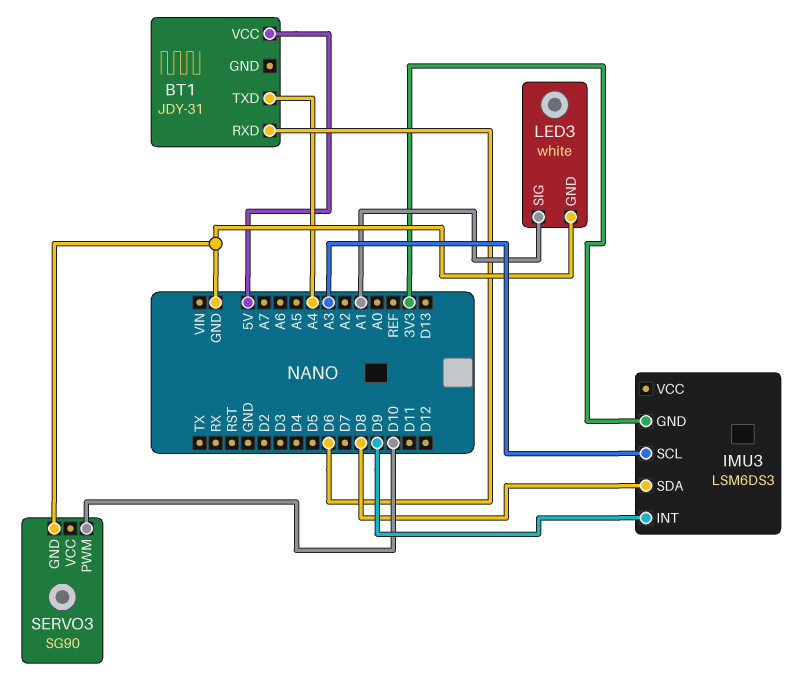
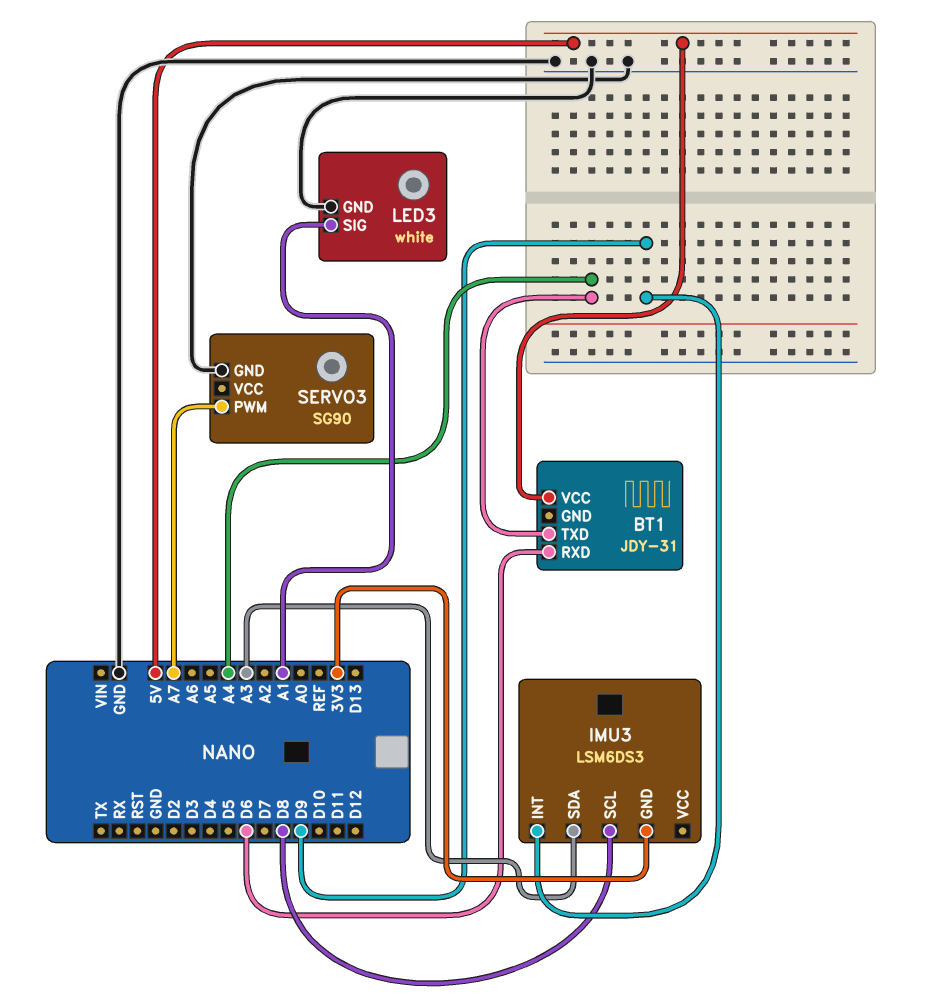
IMU3 pin SCL: A3 -> D8
IMU3 pin SDA: D8 -> A3
SERVO3 pin PWM: D10 -> A7

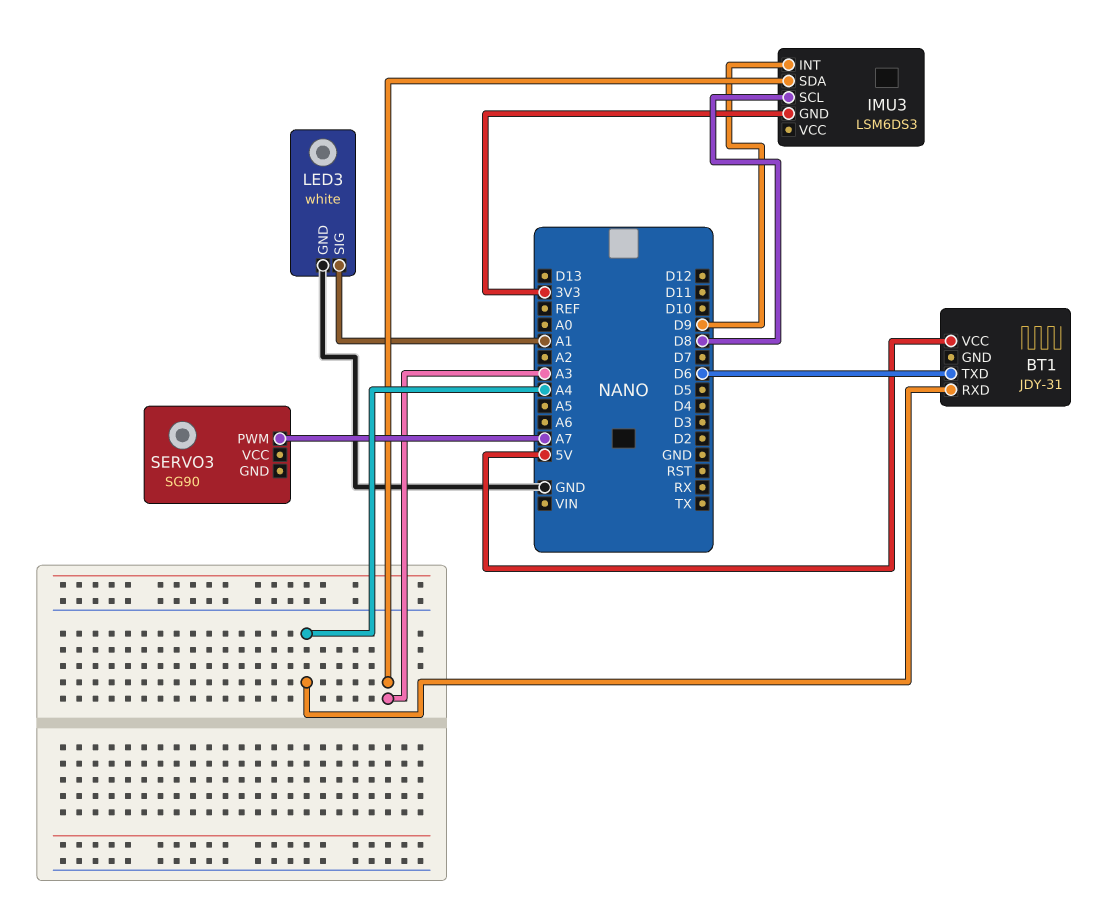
BT1 pin RXD: D6 -> A4
BT1 pin TXD: A4 -> D6
SERVO3 pin GND: GND -> none

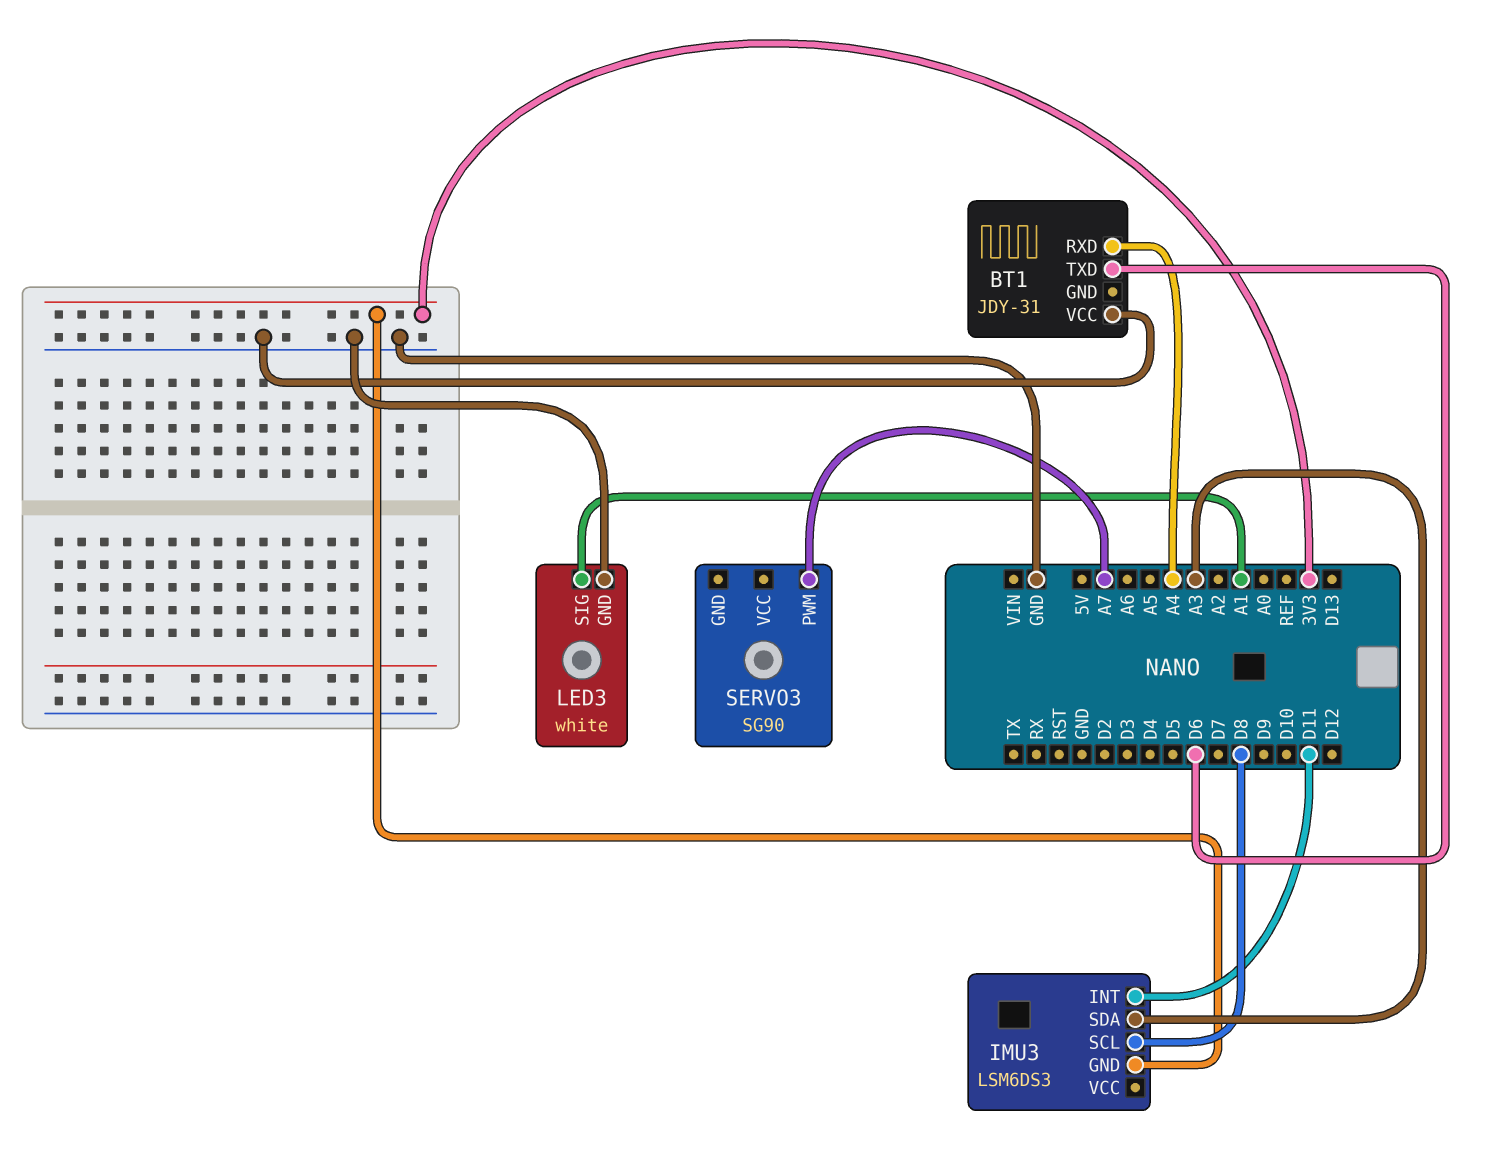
BT1 pin VCC: 5V -> GND
IMU3 pin INT: D9 -> D11

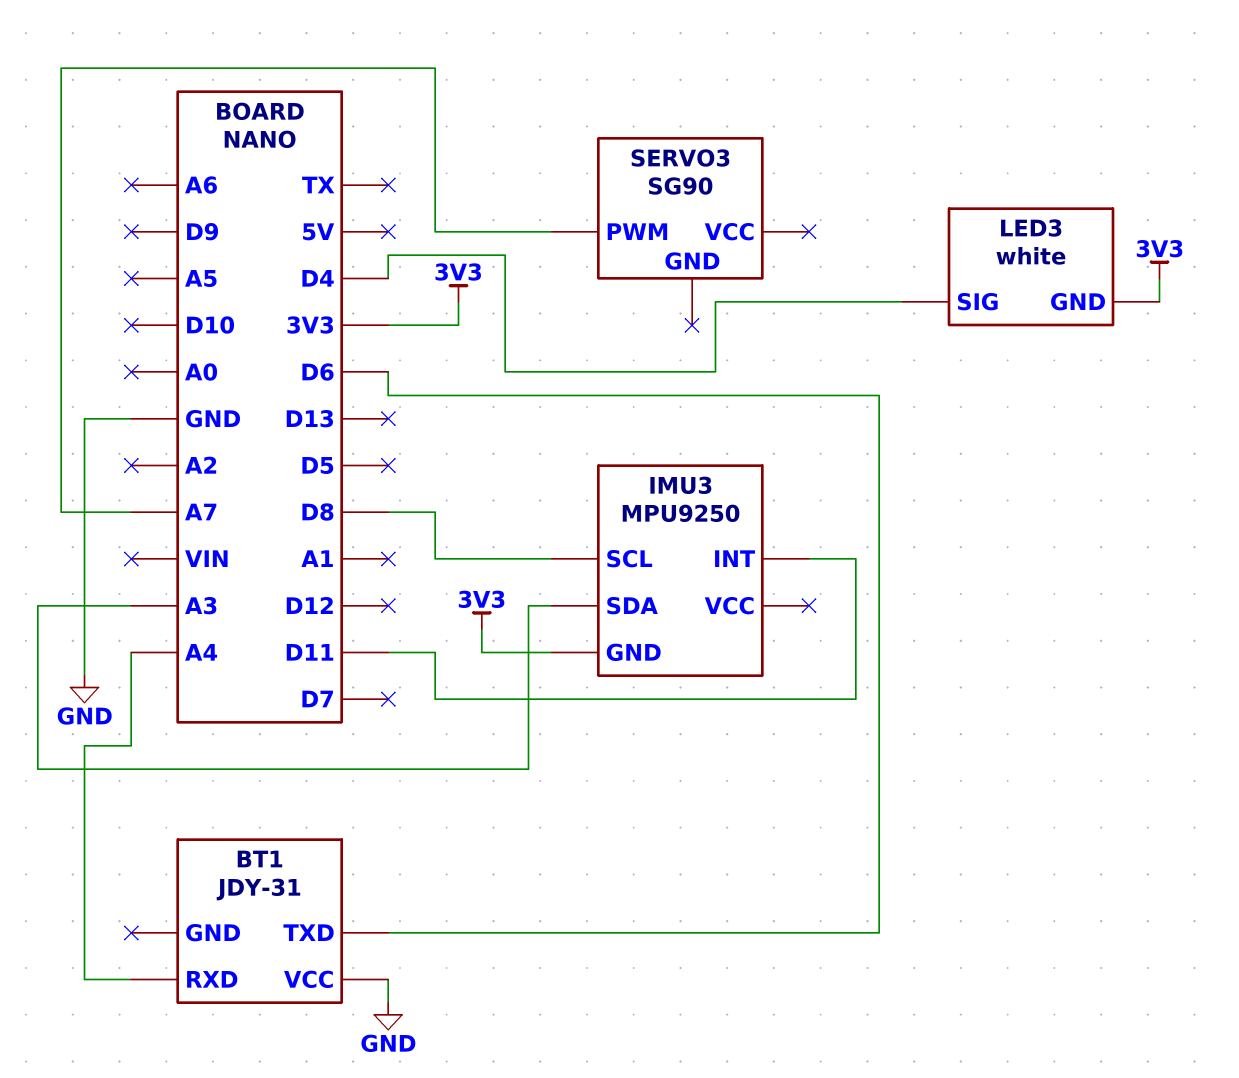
IMU3: LSM6DS3 -> MPU9250
LED3 pin GND: GND -> 3V3
LED3 pin SIG: A1 -> D4

